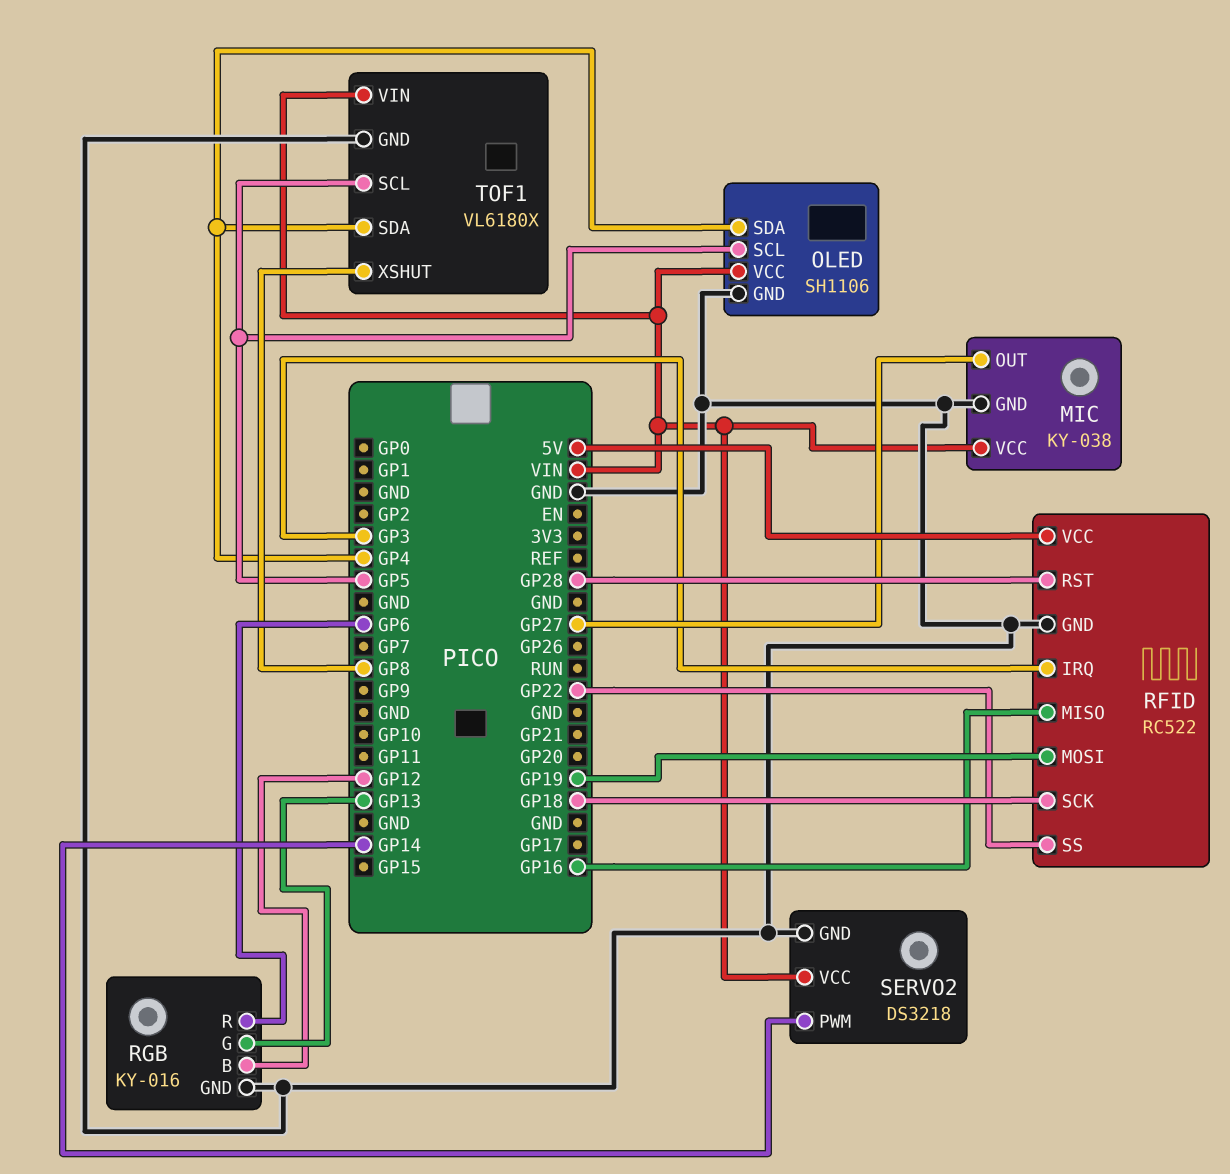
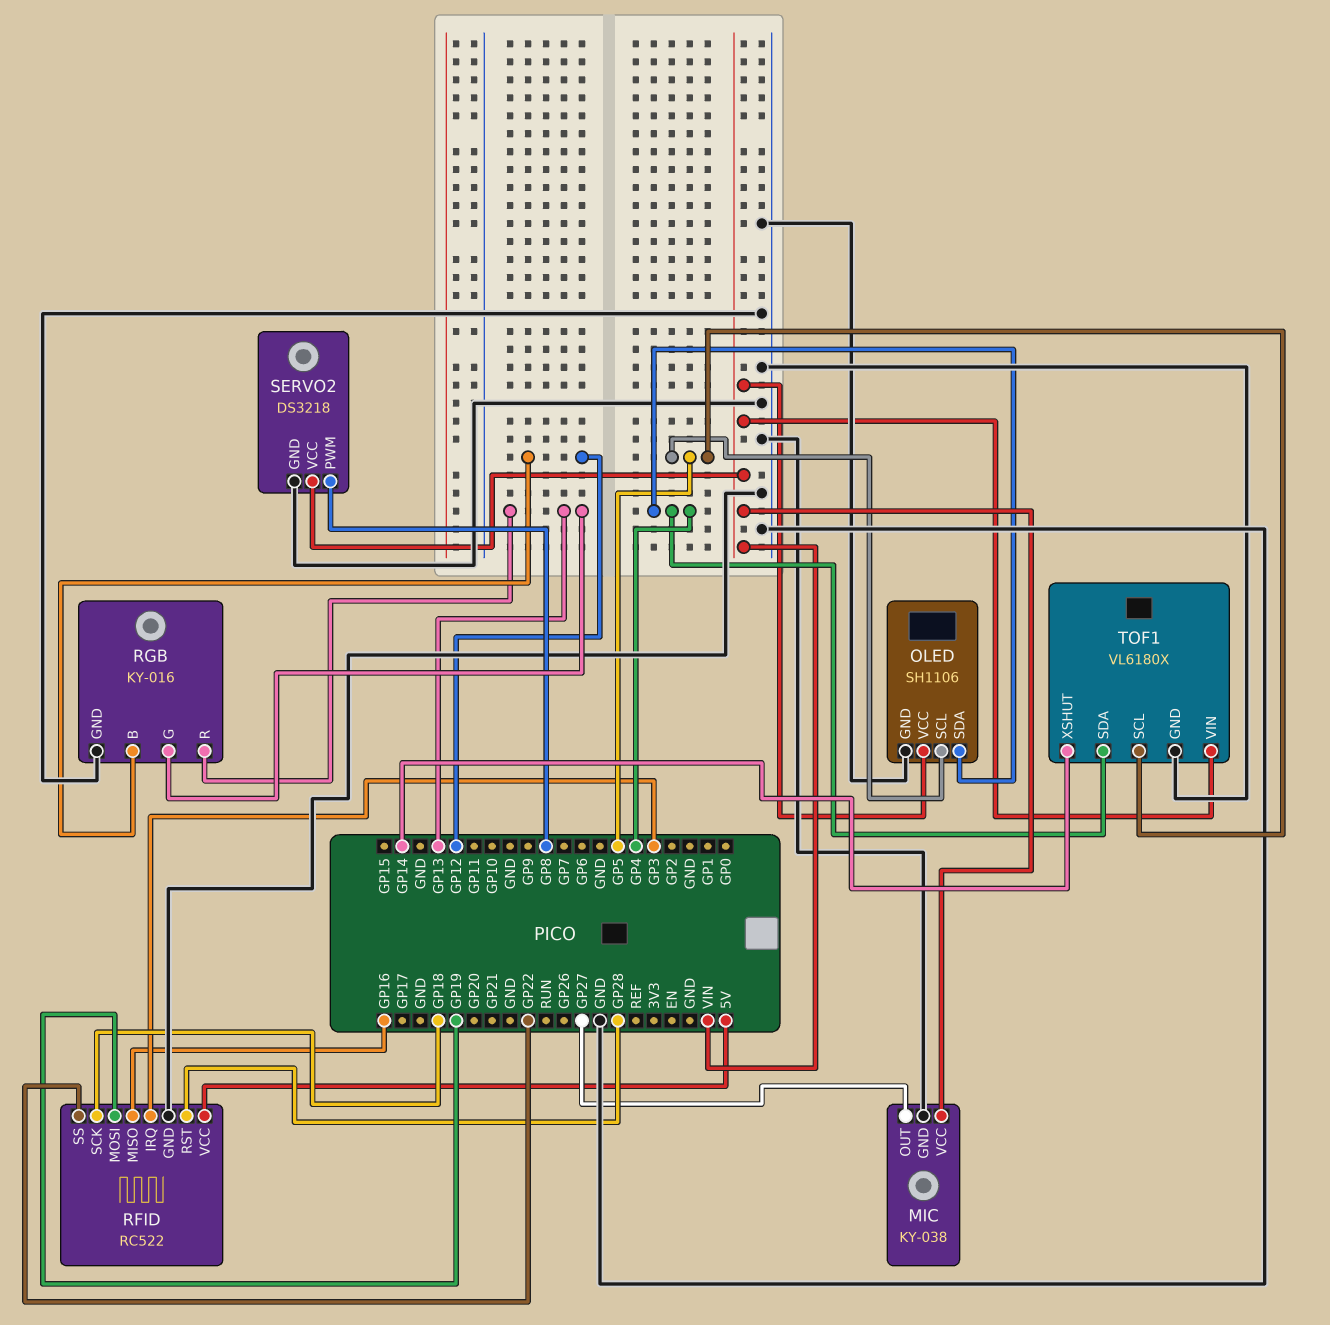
RGB pin R: GP6 -> GP13
SERVO2 pin PWM: GP14 -> GP8
TOF1 pin XSHUT: GP8 -> GP14

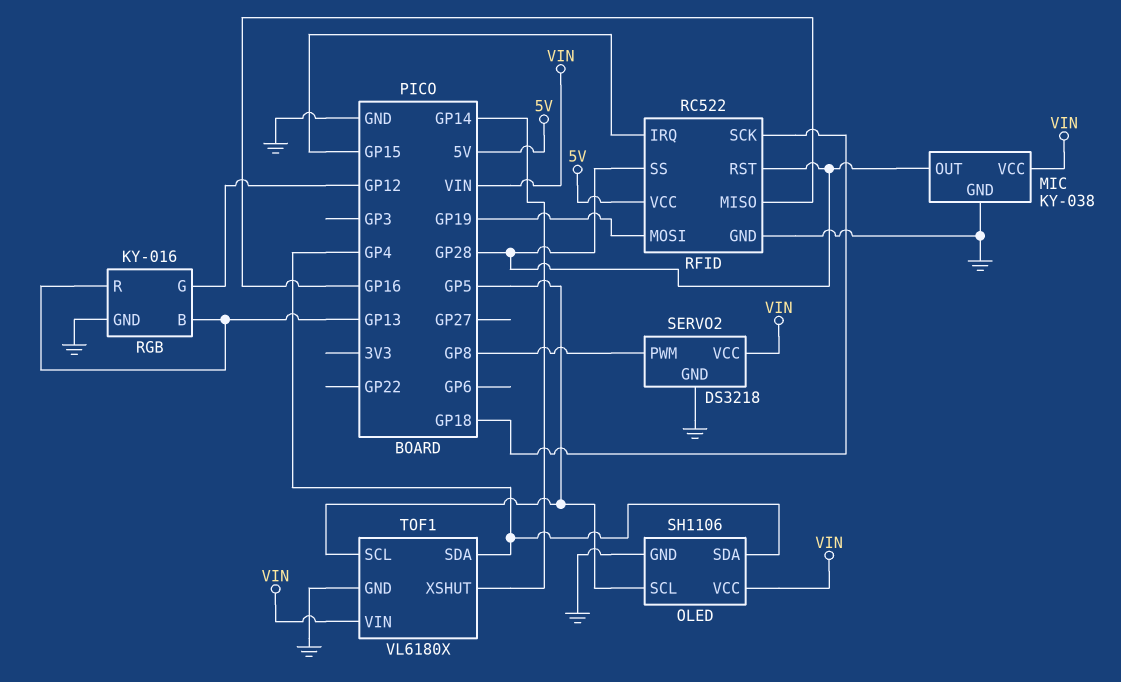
MIC pin OUT: GP27 -> GP28
RFID pin IRQ: GP3 -> GP15
RFID pin SS: GP22 -> GP28
RGB pin B: GP12 -> GP13
RGB pin G: GP13 -> GP12

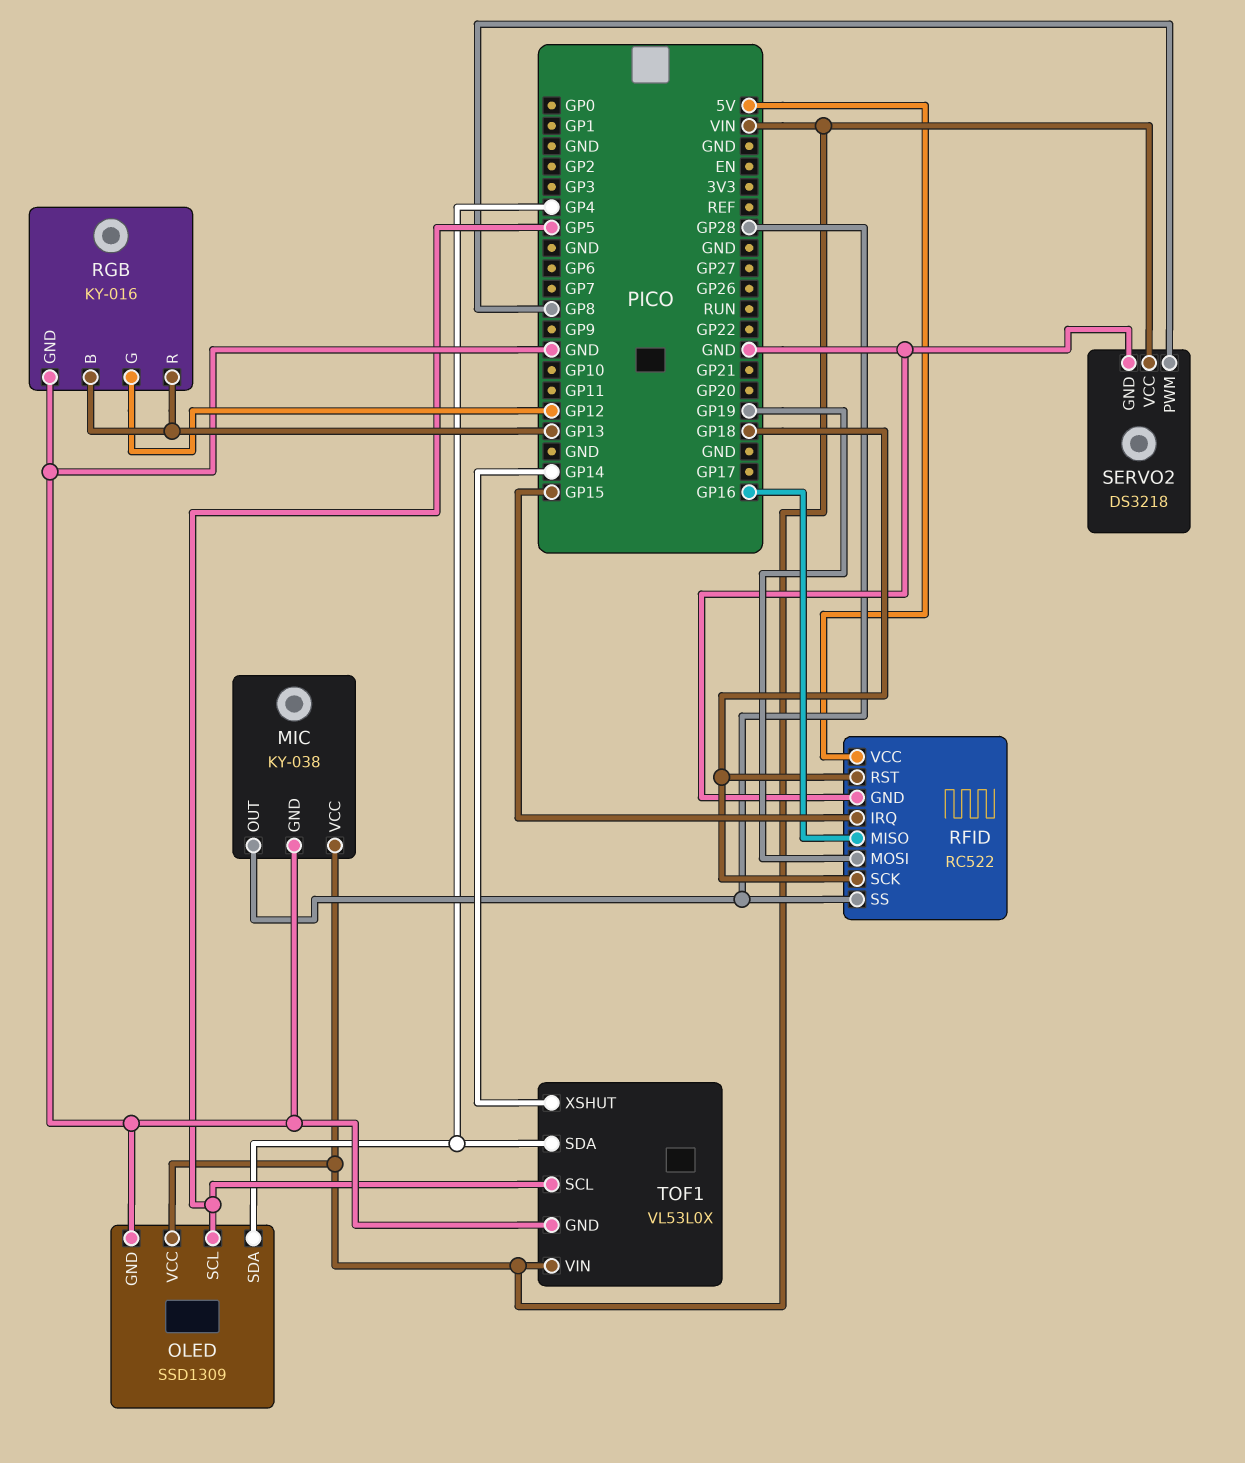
OLED: SH1106 -> SSD1309
RFID pin RST: GP28 -> GP18
TOF1: VL6180X -> VL53L0X

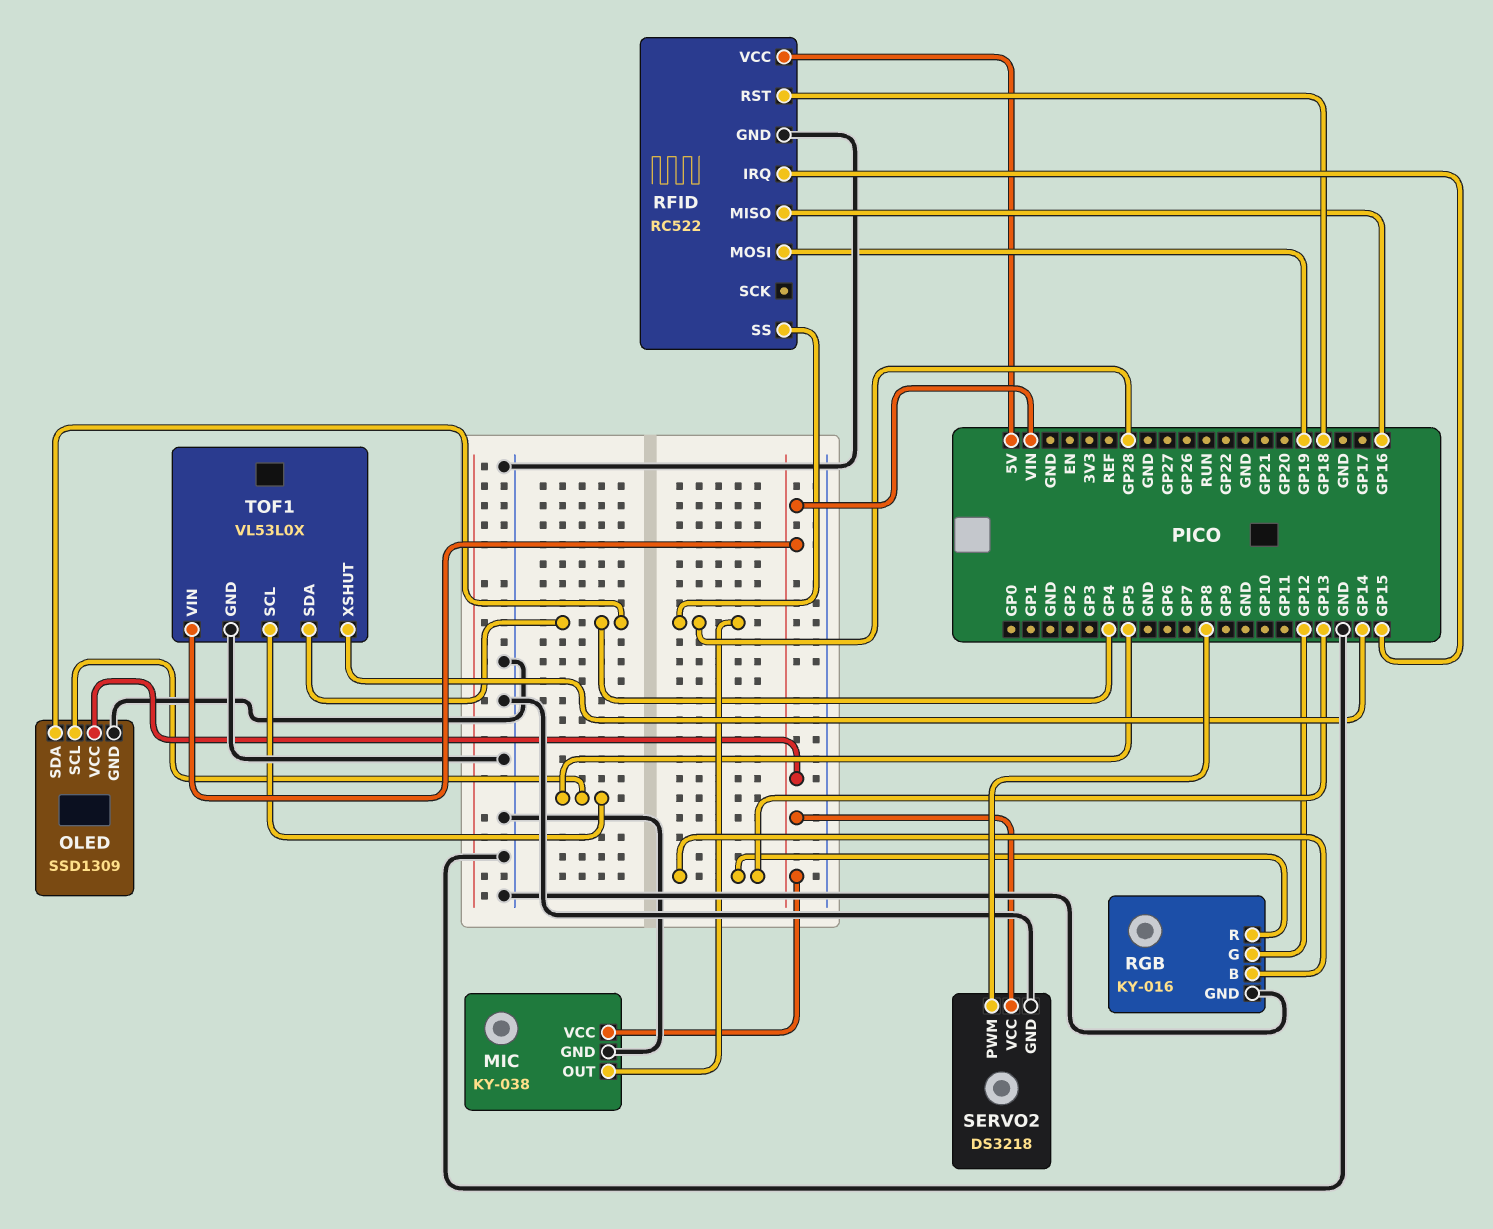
RFID pin SCK: GP18 -> none

